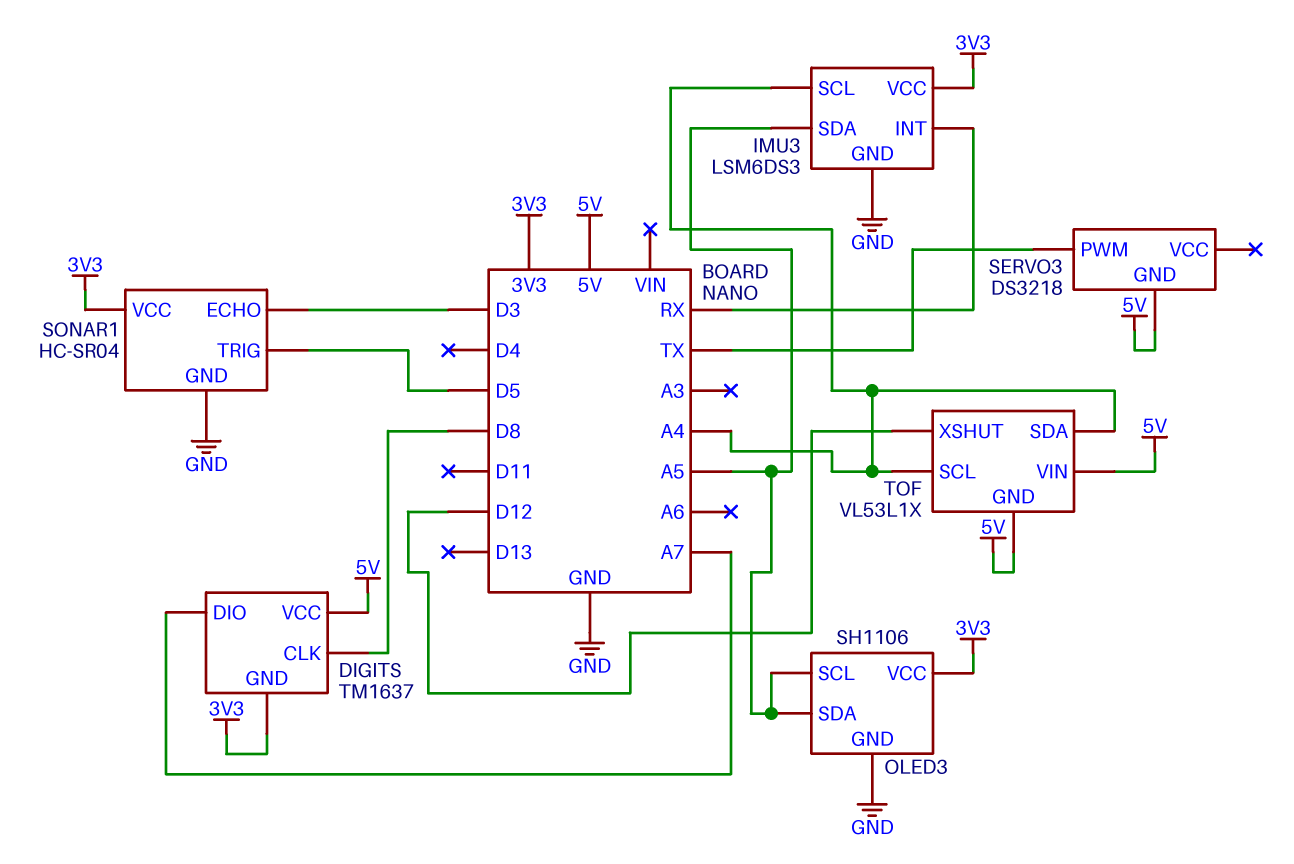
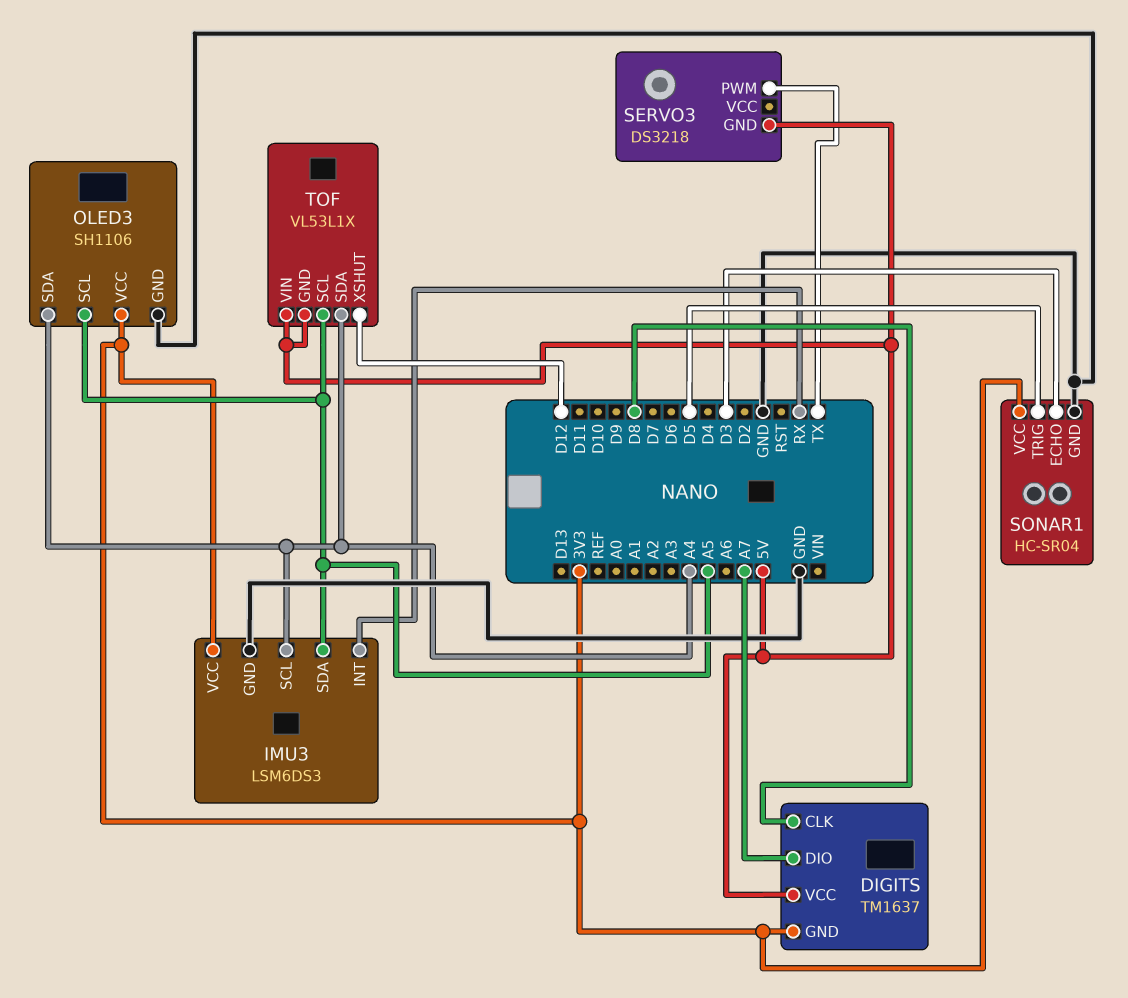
OLED3 pin SDA: A5 -> A4
TOF pin SCL: A4 -> A5

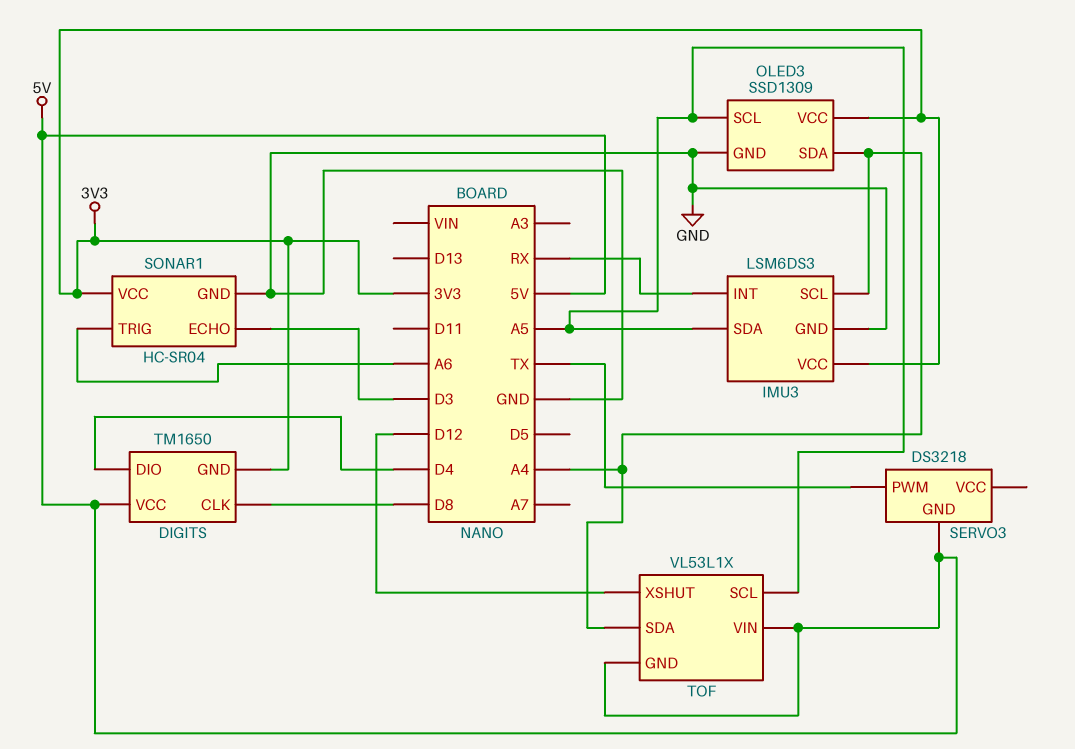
DIGITS: TM1637 -> TM1650
DIGITS pin DIO: A7 -> D4
OLED3: SH1106 -> SSD1309
SONAR1 pin TRIG: D5 -> A6

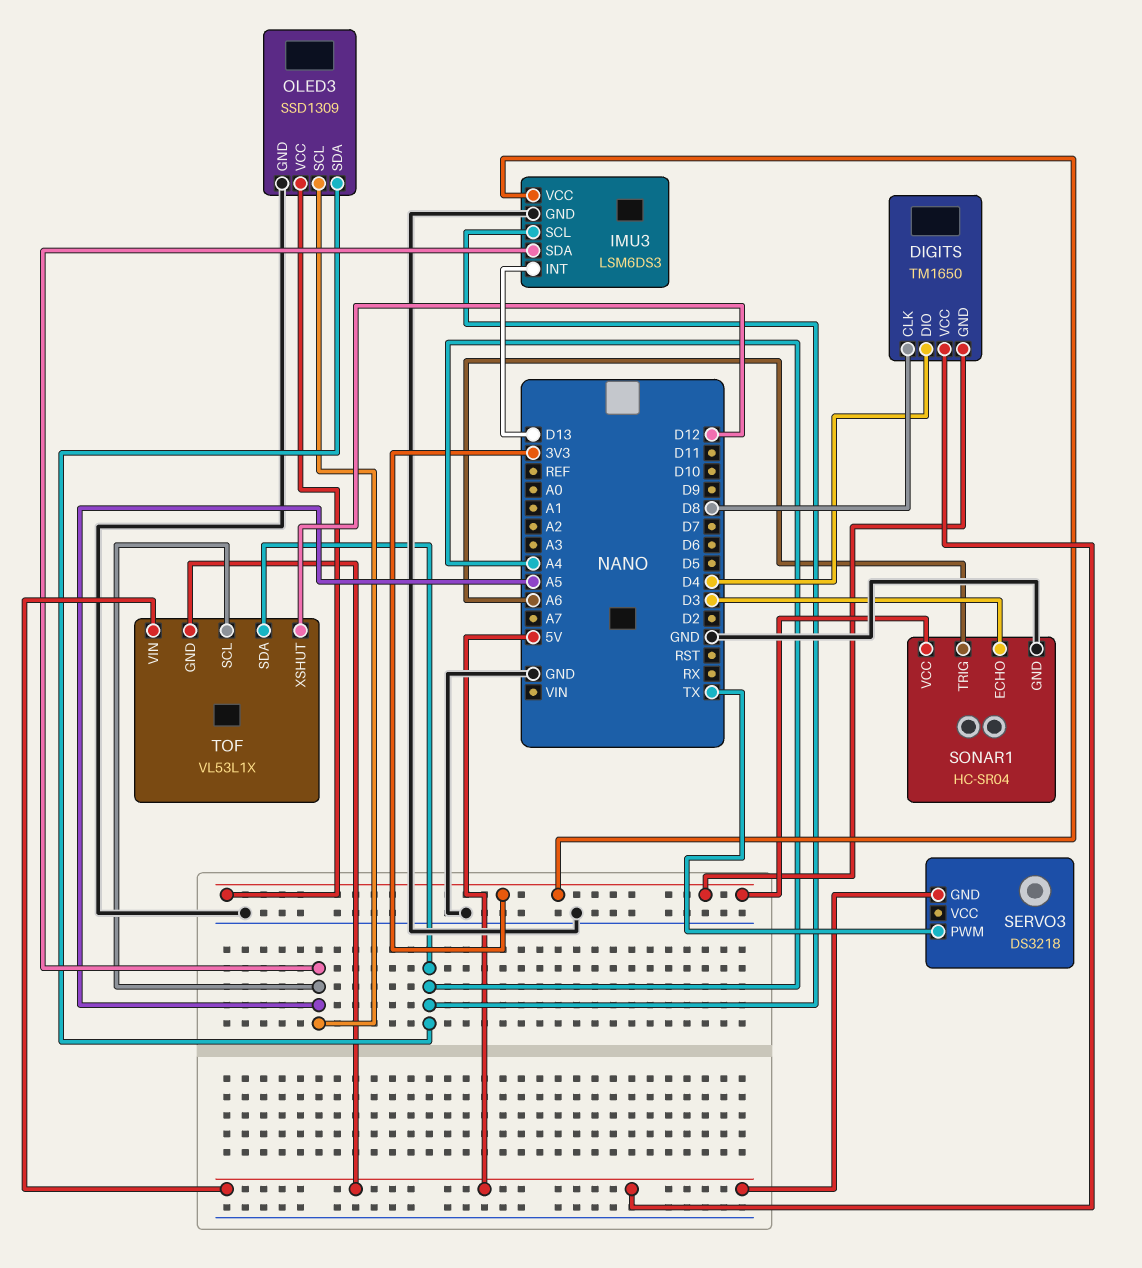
IMU3 pin INT: RX -> D13

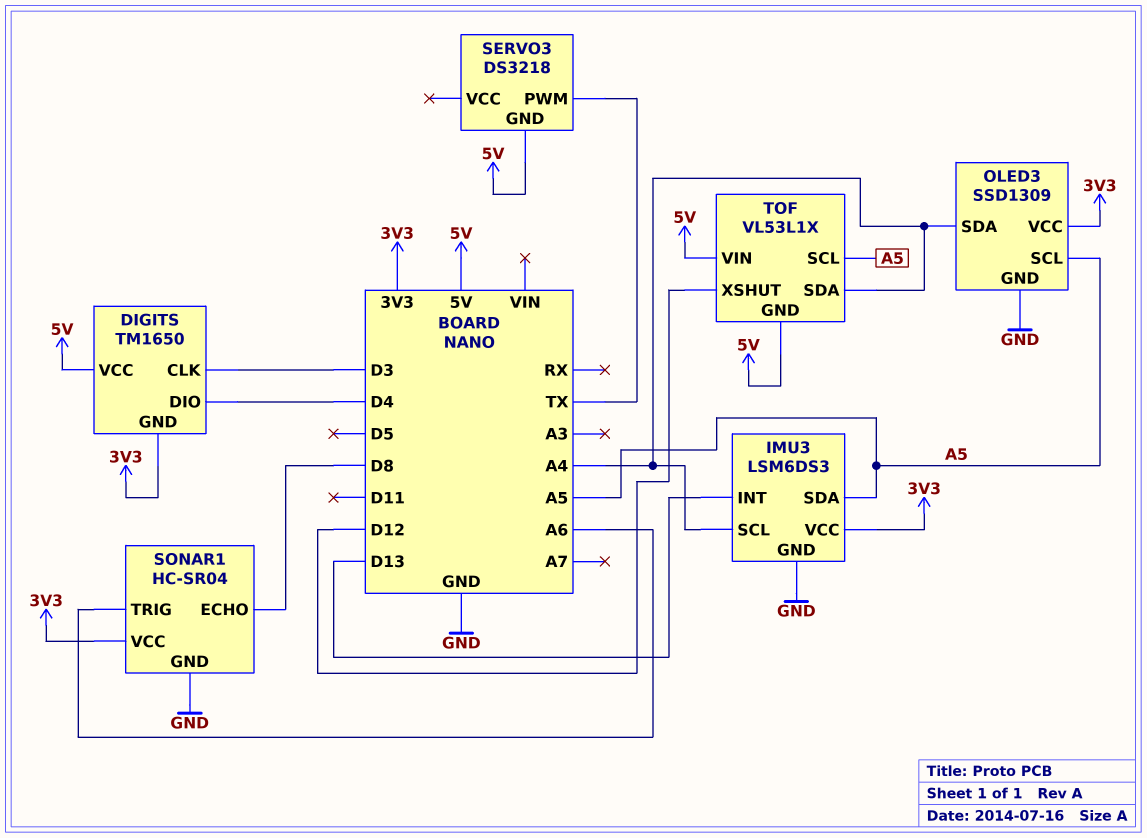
DIGITS pin CLK: D8 -> D3
SONAR1 pin ECHO: D3 -> D8

